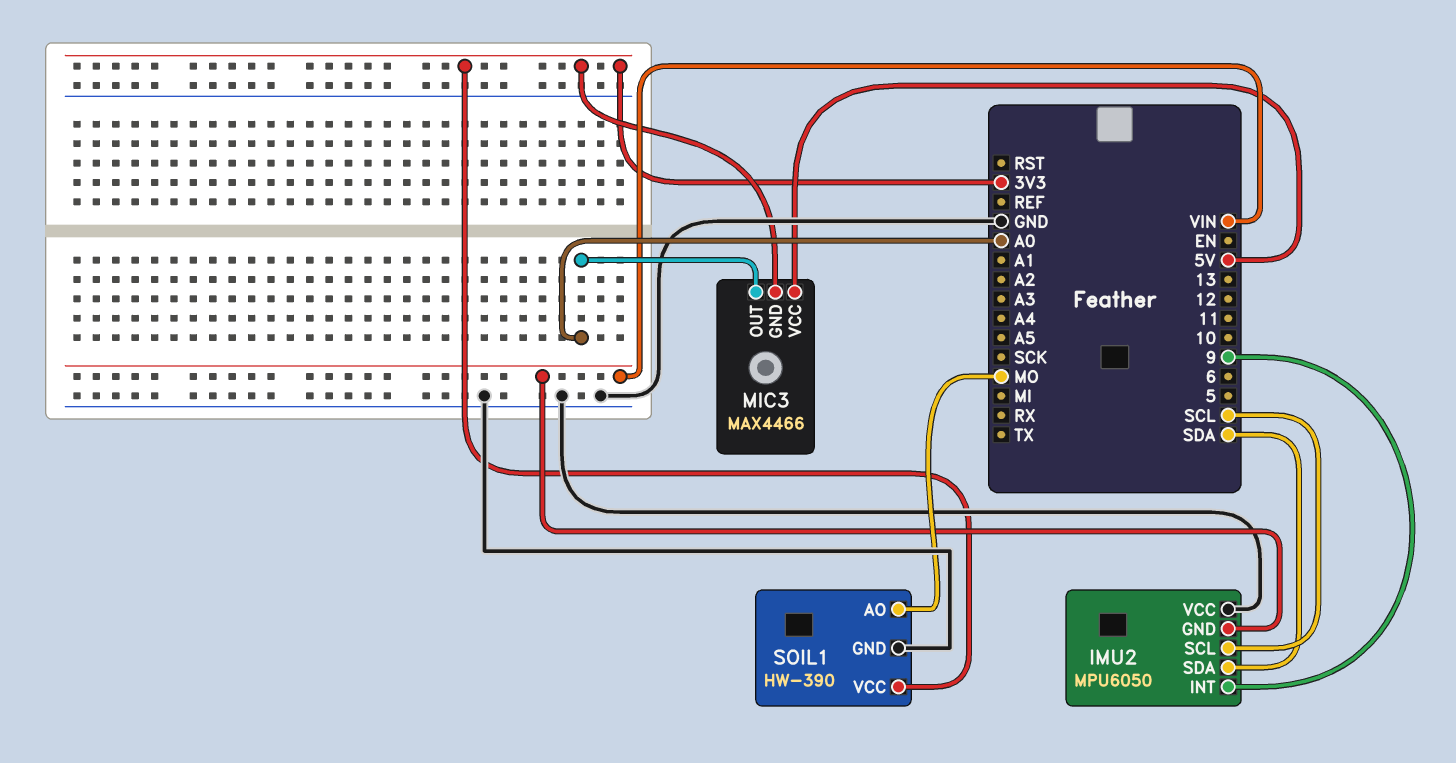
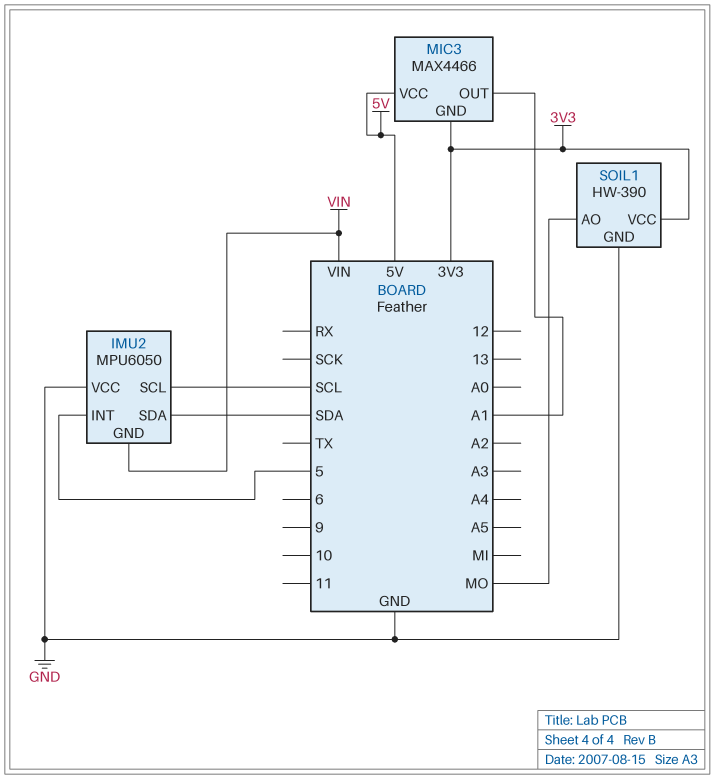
IMU2 pin INT: 9 -> 5
MIC3 pin OUT: A0 -> A1

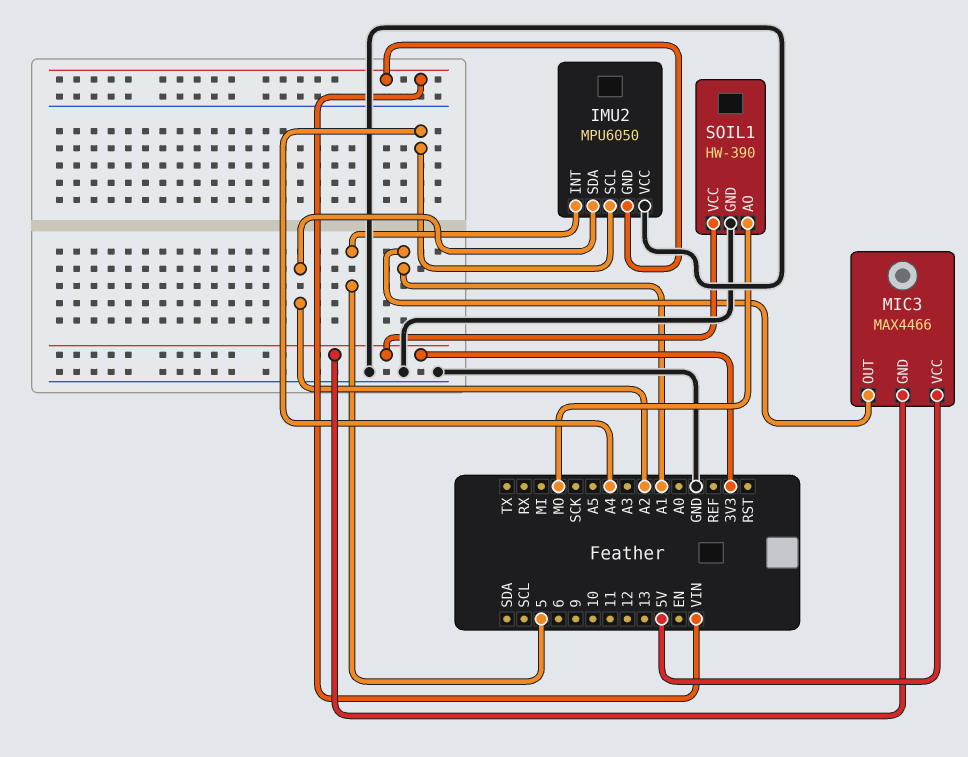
IMU2 pin SCL: SCL -> A4
IMU2 pin SDA: SDA -> A2

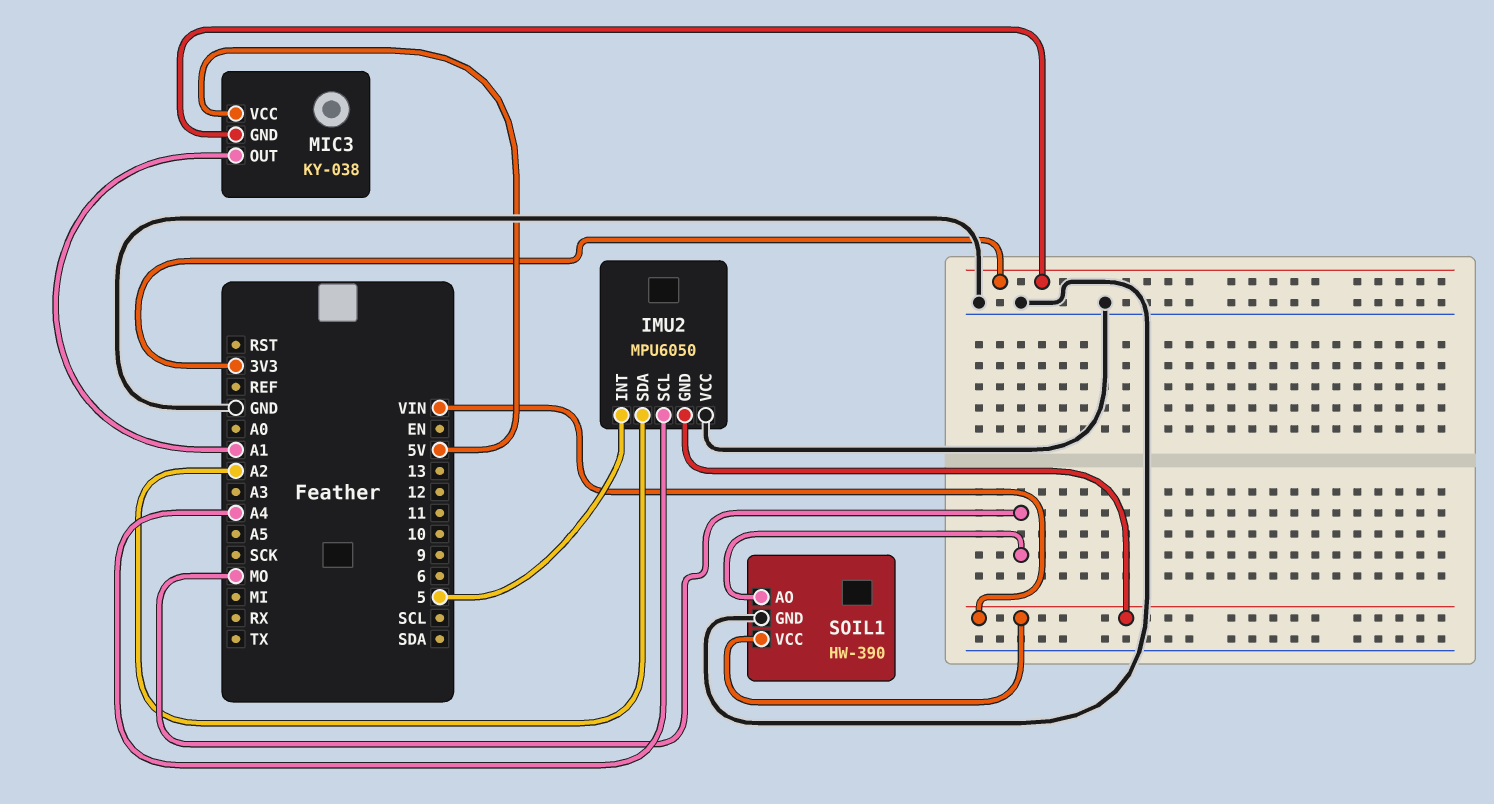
MIC3: MAX4466 -> KY-038
SOIL1 pin VCC: 3V3 -> VIN

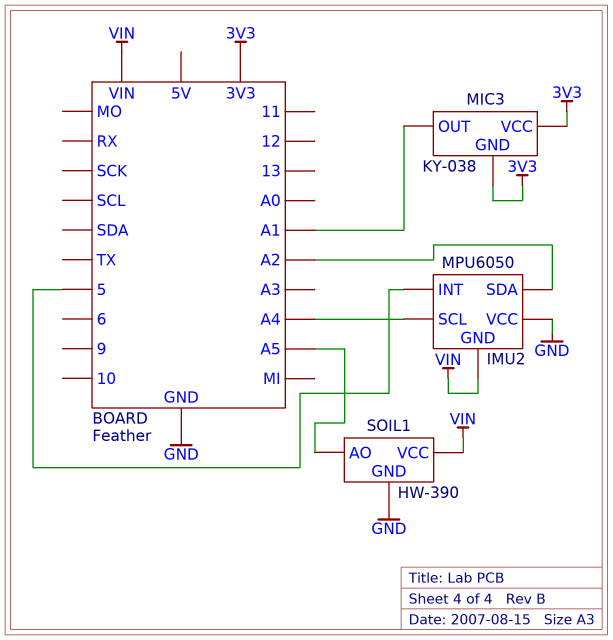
MIC3 pin VCC: 5V -> 3V3
SOIL1 pin AO: MO -> A5

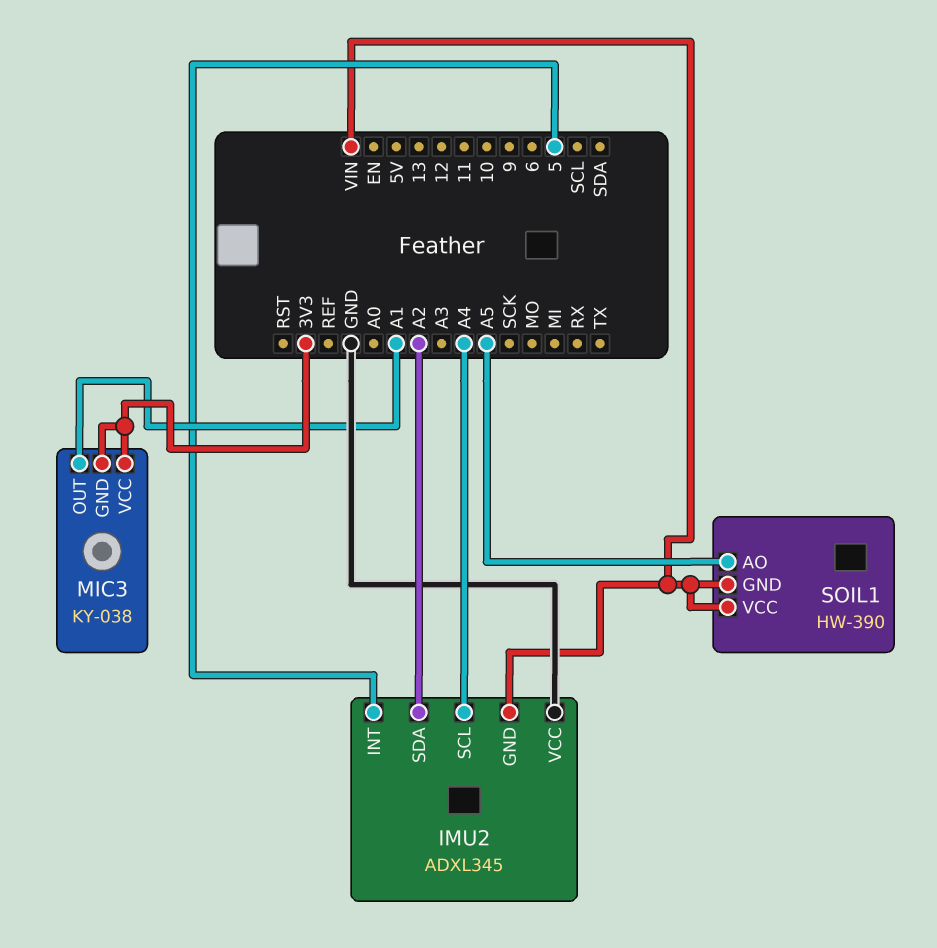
IMU2: MPU6050 -> ADXL345
SOIL1 pin GND: GND -> VIN

